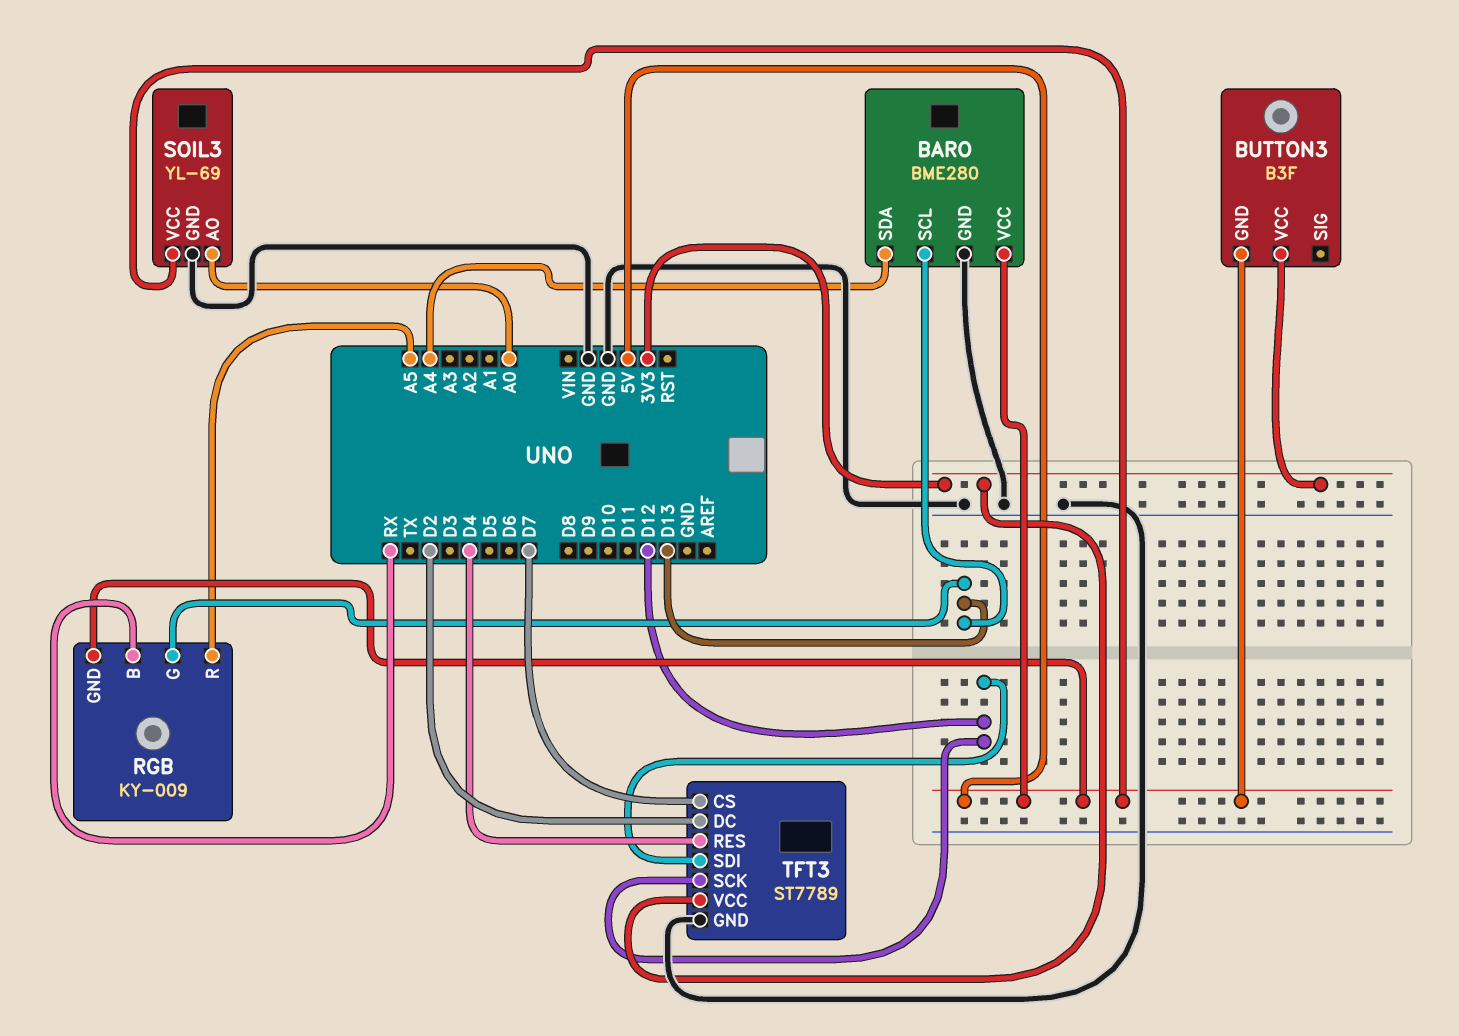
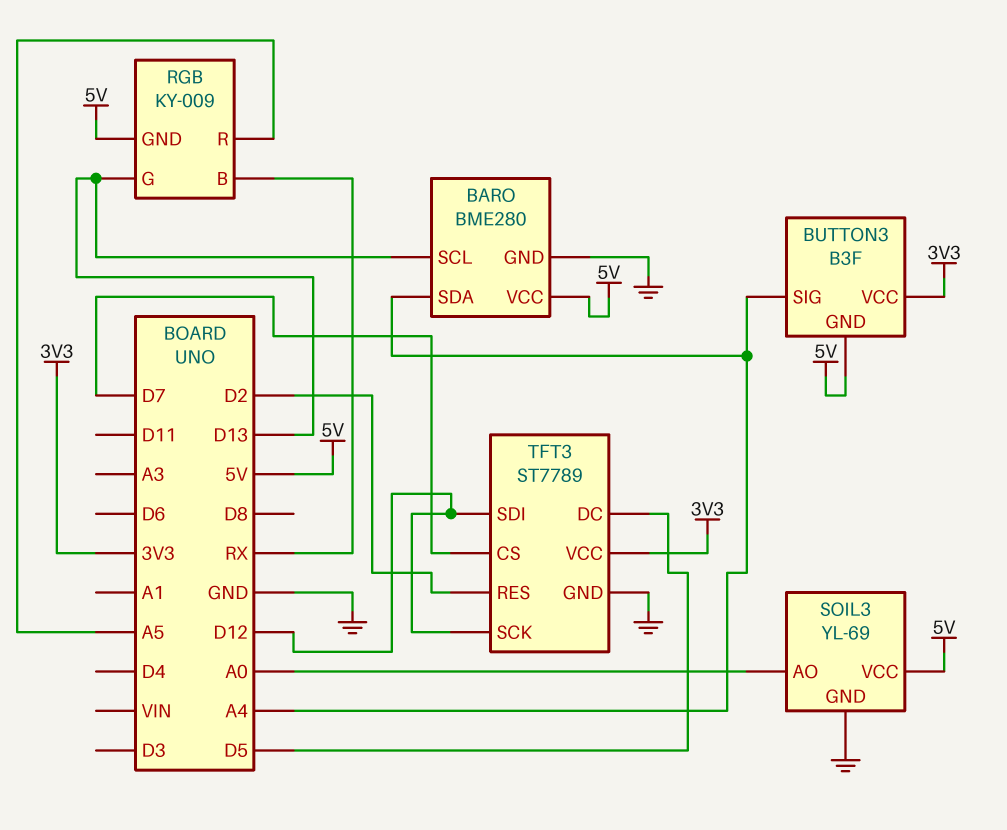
BUTTON3 pin SIG: none -> A4
TFT3 pin DC: D2 -> D5
TFT3 pin RES: D4 -> D2

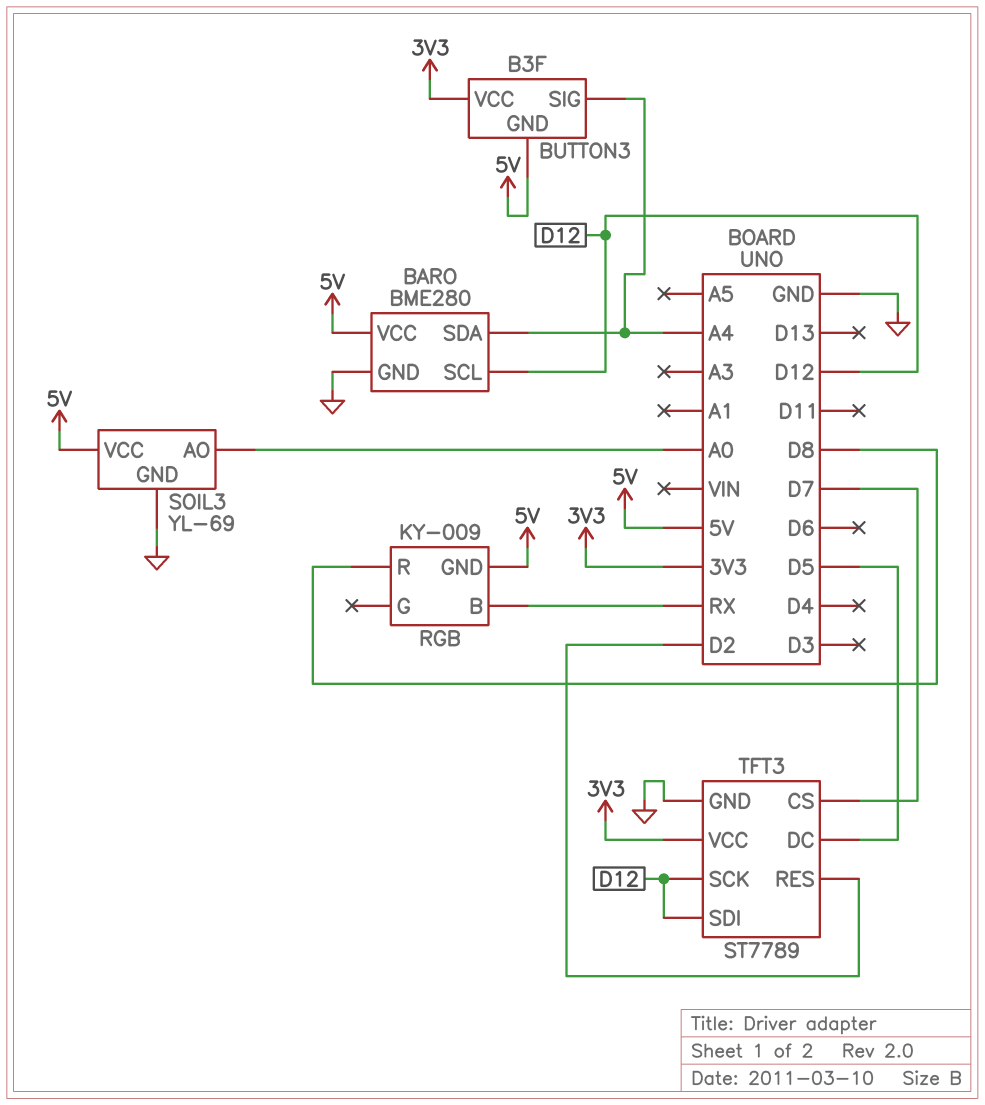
BARO pin SCL: D13 -> D12
RGB pin G: D13 -> none
RGB pin R: A5 -> D8

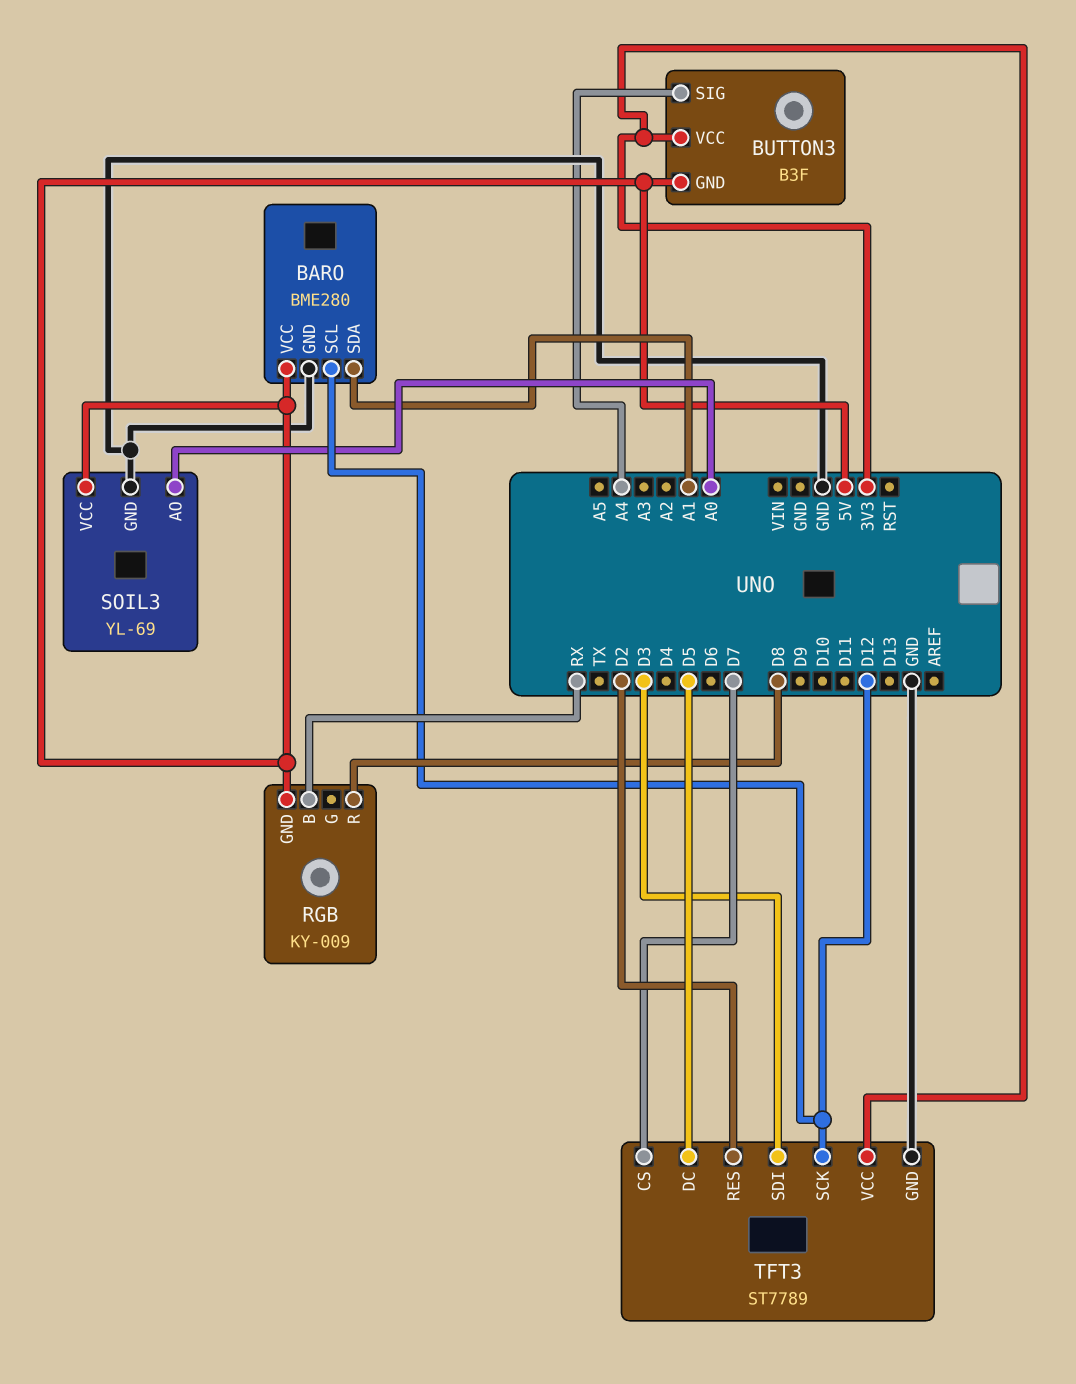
BARO pin SDA: A4 -> A1
TFT3 pin SDI: D12 -> D3

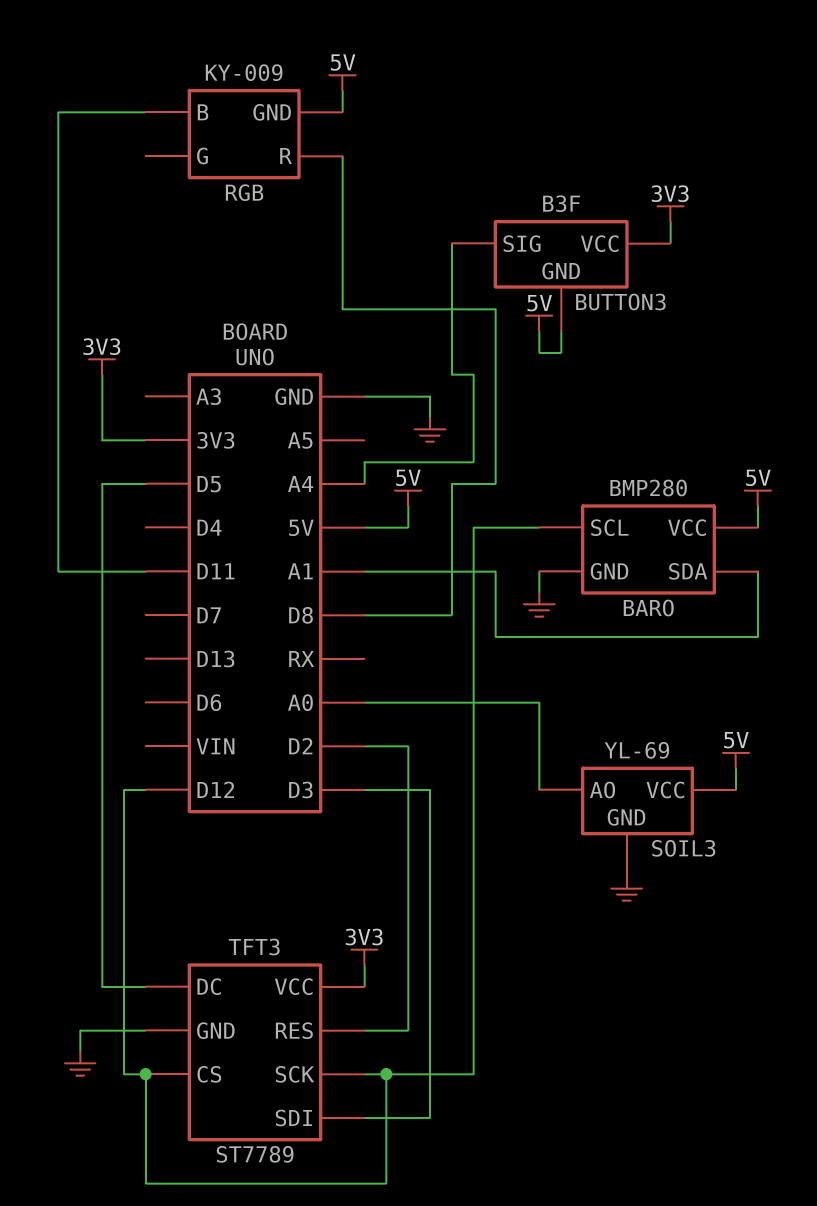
BARO: BME280 -> BMP280
RGB pin B: RX -> D11
TFT3 pin CS: D7 -> D12

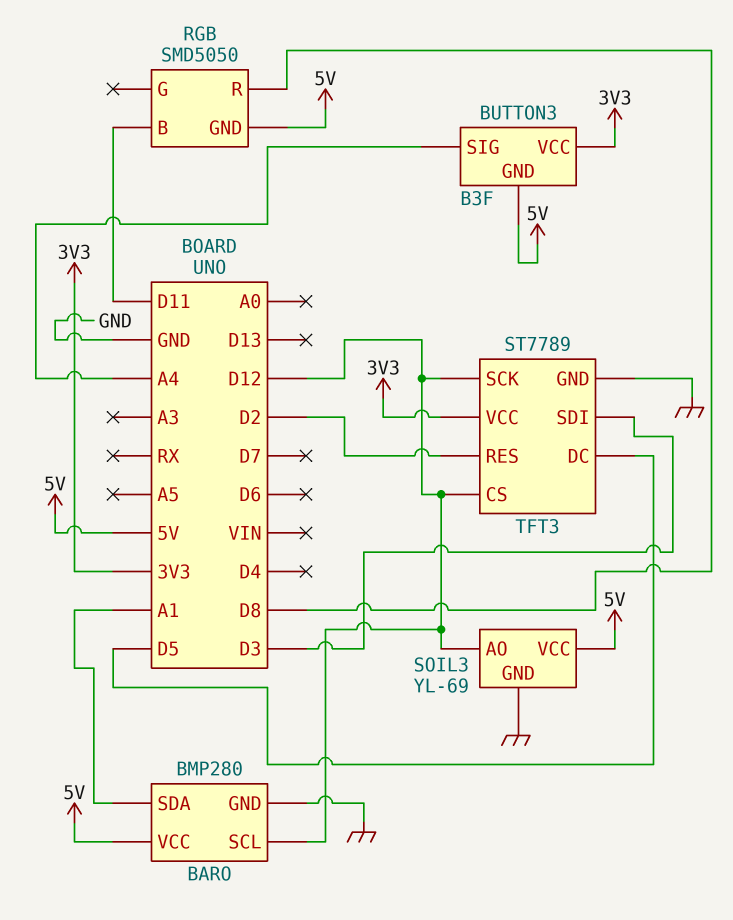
RGB: KY-009 -> SMD5050
SOIL3 pin AO: A0 -> D12

